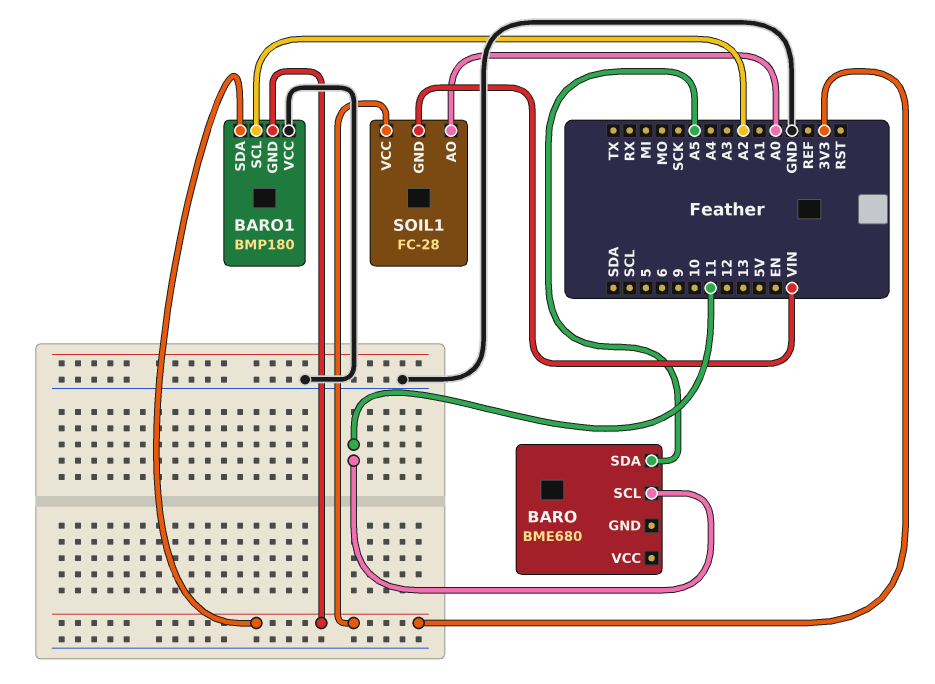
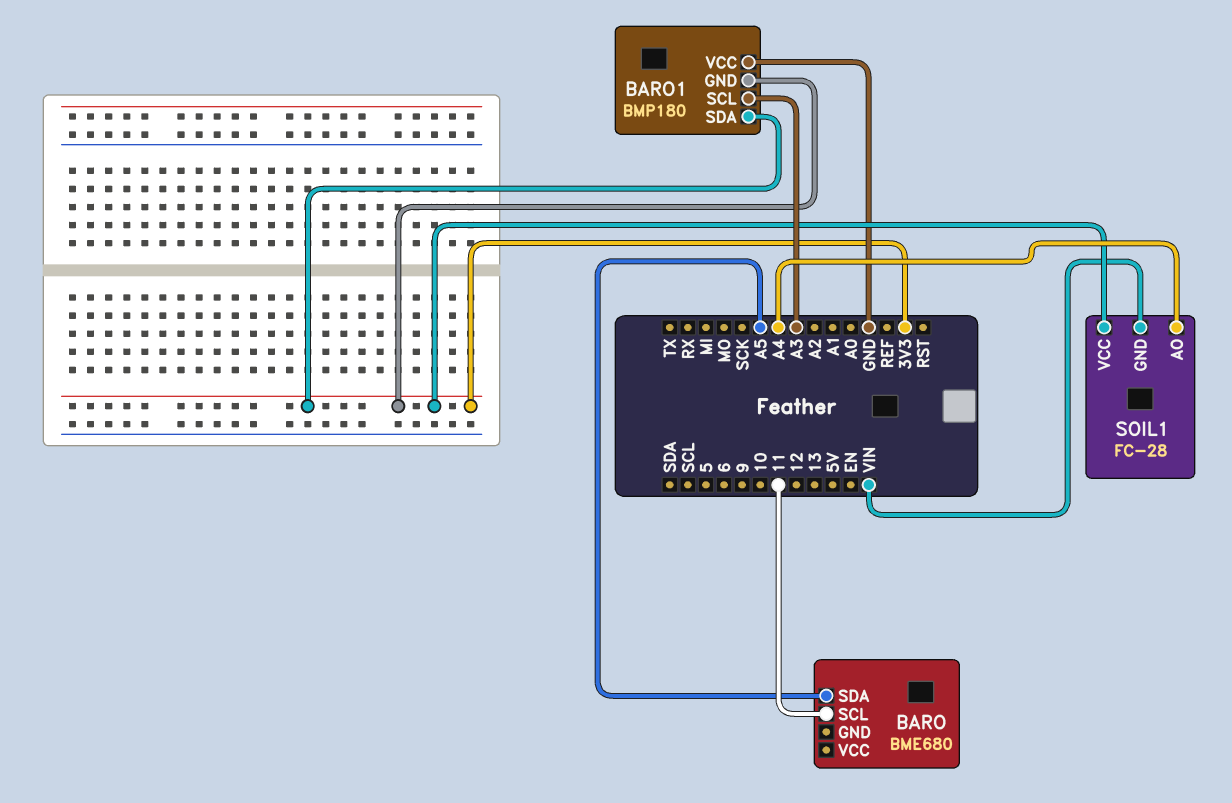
BARO1 pin SCL: A2 -> A3
SOIL1 pin AO: A0 -> A4

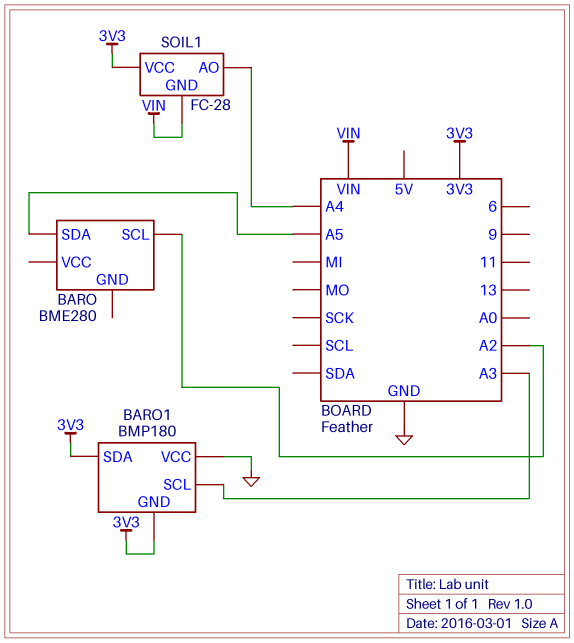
BARO: BME680 -> BME280
BARO pin SCL: 11 -> A2

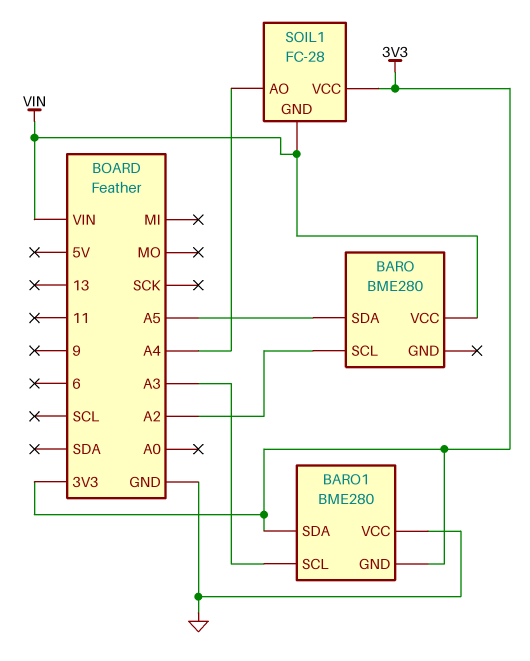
BARO pin VCC: none -> VIN
BARO1: BMP180 -> BME280

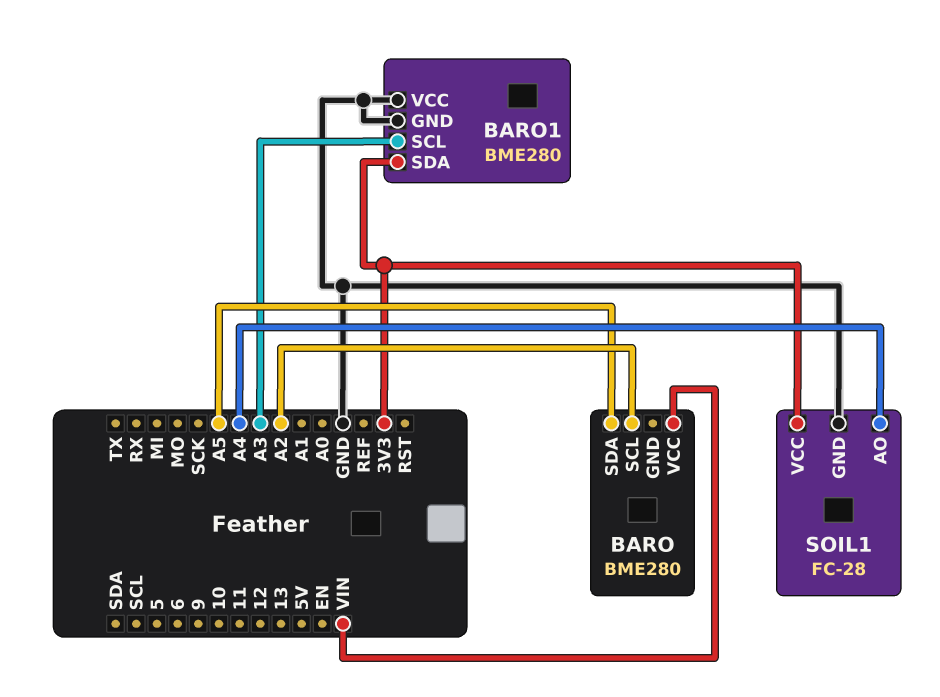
BARO1 pin GND: 3V3 -> GND
SOIL1 pin GND: VIN -> GND

